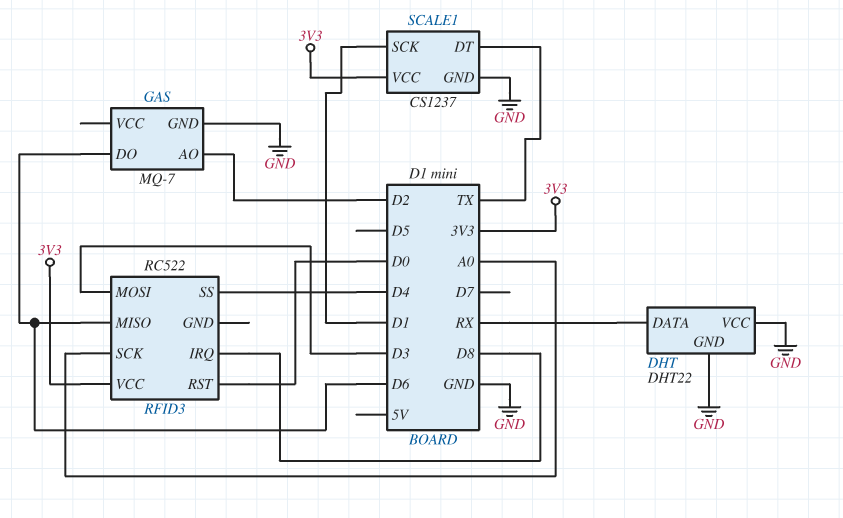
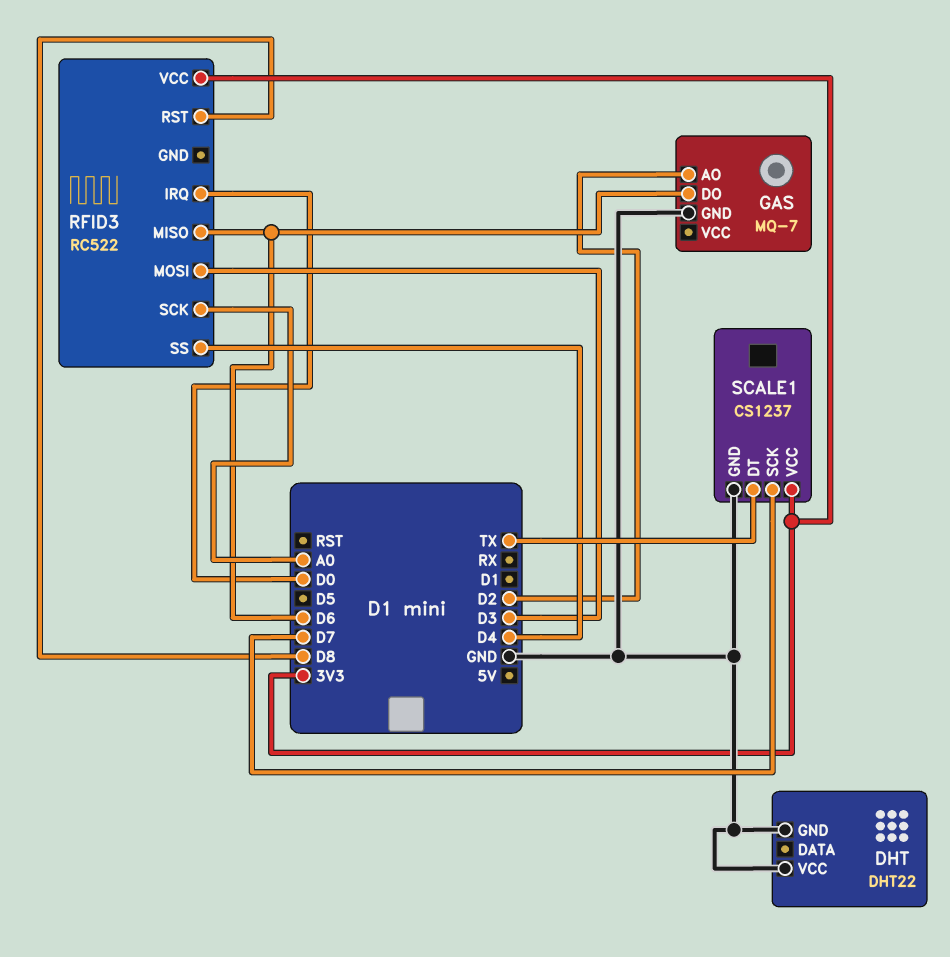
DHT pin DATA: RX -> none
RFID3 pin IRQ: D8 -> D0
RFID3 pin RST: D0 -> D8
SCALE1 pin SCK: D1 -> D7

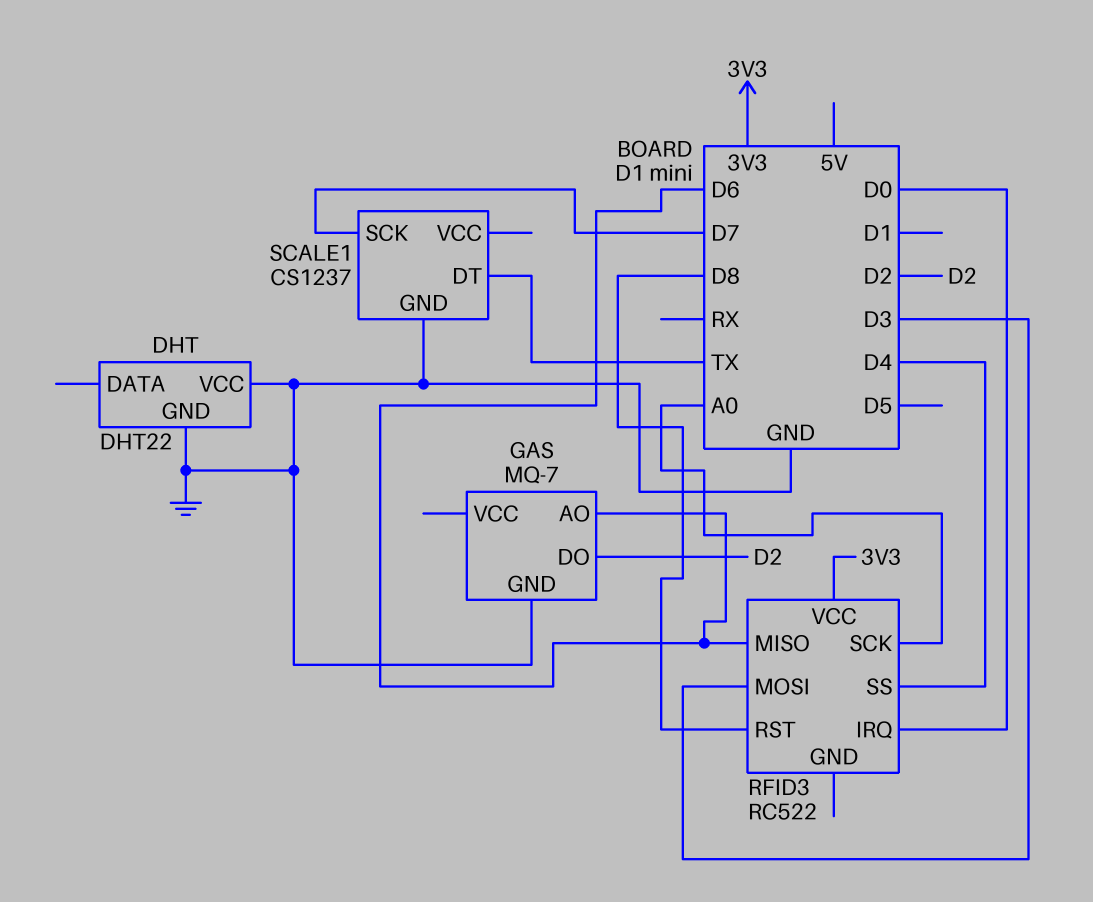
GAS pin AO: D2 -> D6
GAS pin DO: D6 -> D2
SCALE1 pin VCC: 3V3 -> none

